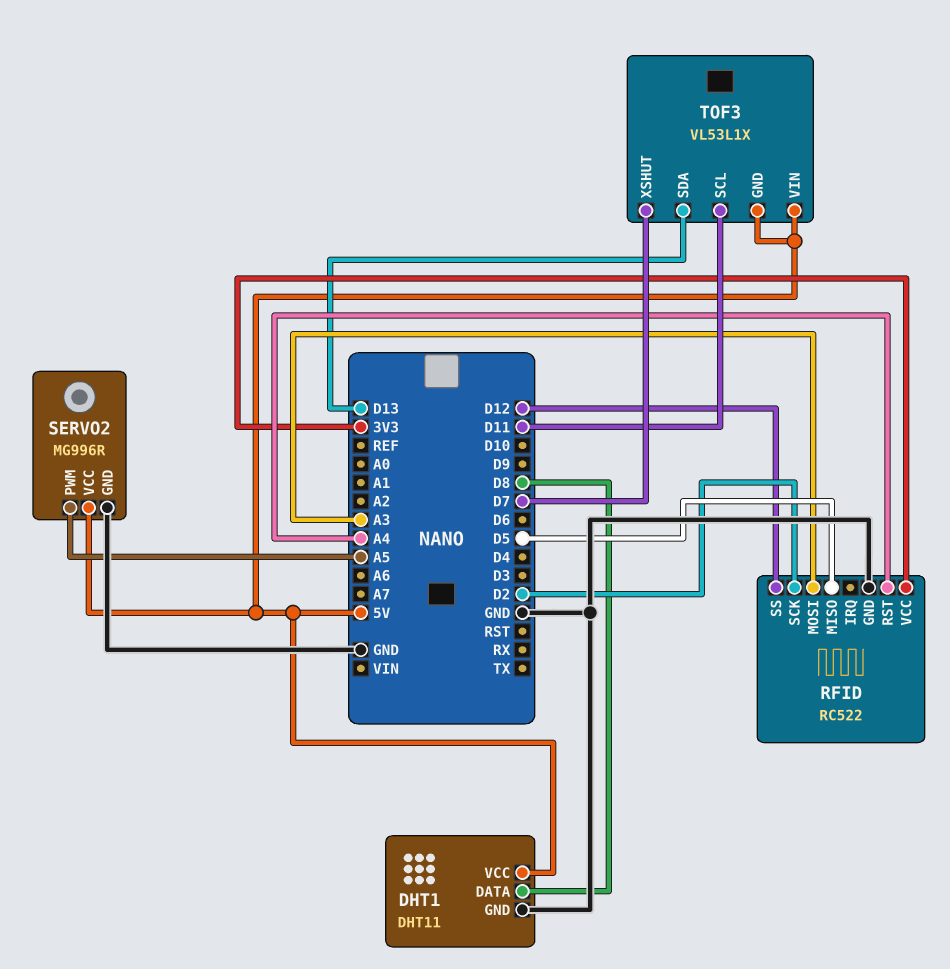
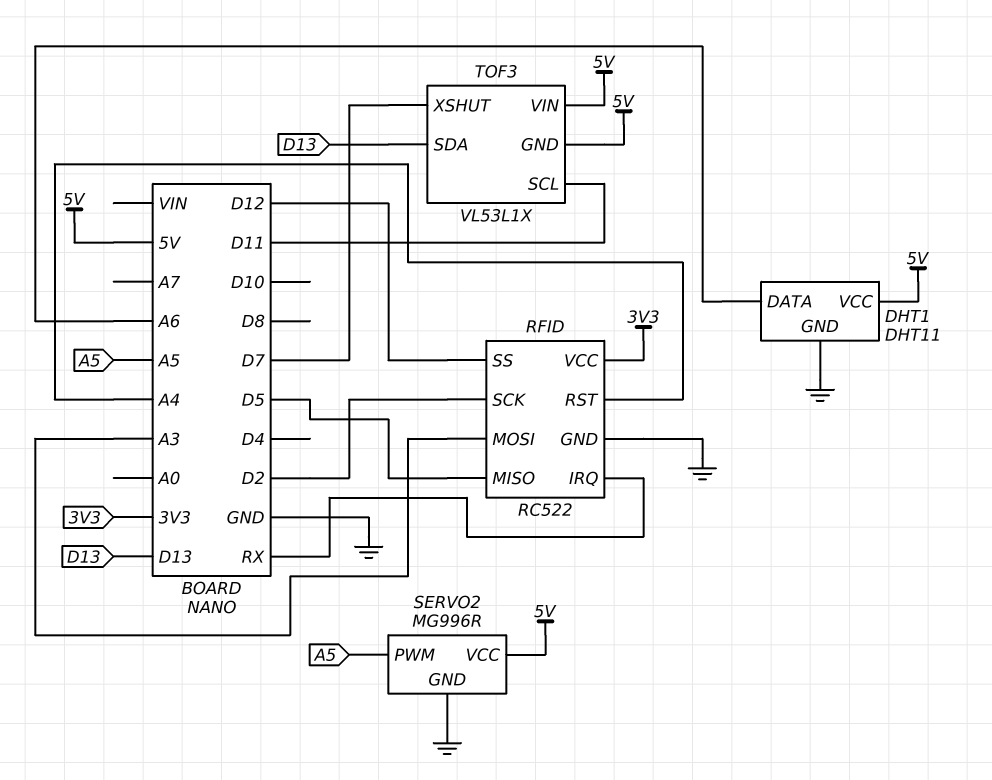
DHT1 pin DATA: D8 -> A6
RFID pin IRQ: none -> RX

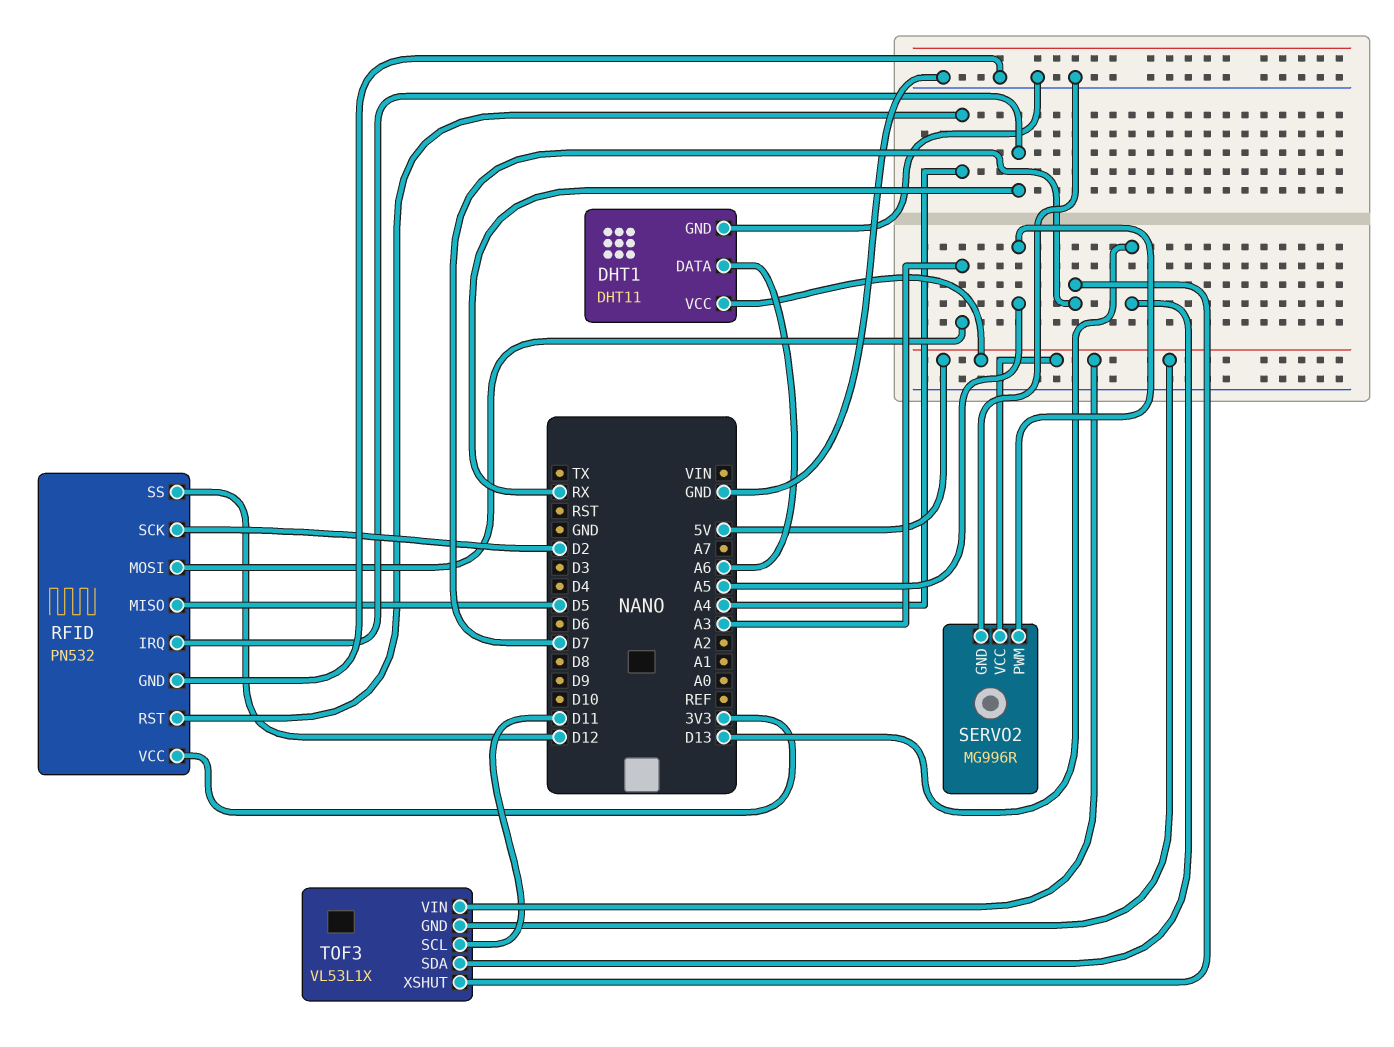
RFID: RC522 -> PN532

